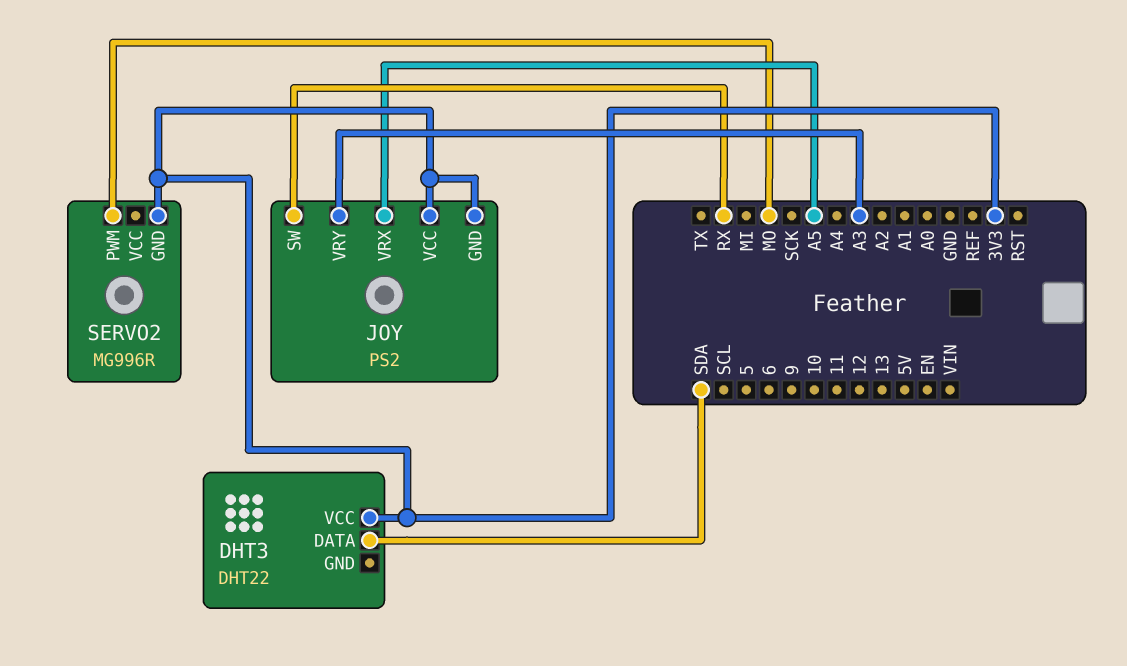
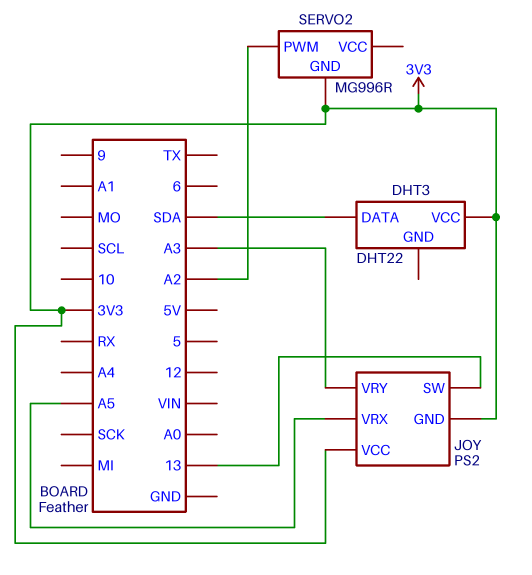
JOY pin SW: RX -> 13
SERVO2 pin PWM: MO -> A2

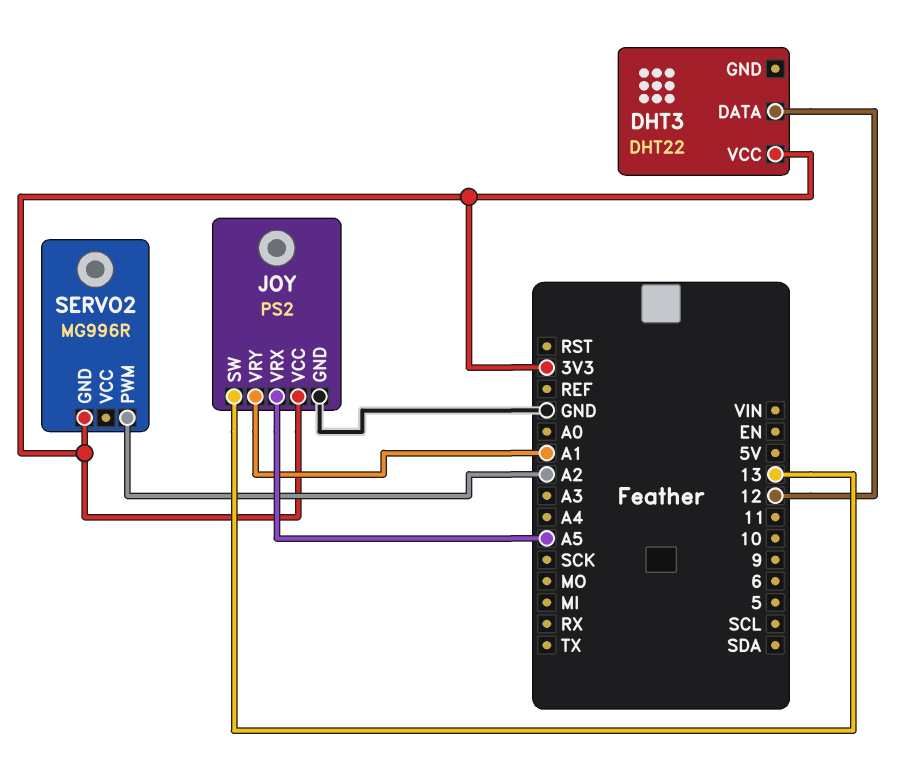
DHT3 pin DATA: SDA -> 12
JOY pin GND: 3V3 -> GND
JOY pin VRY: A3 -> A1

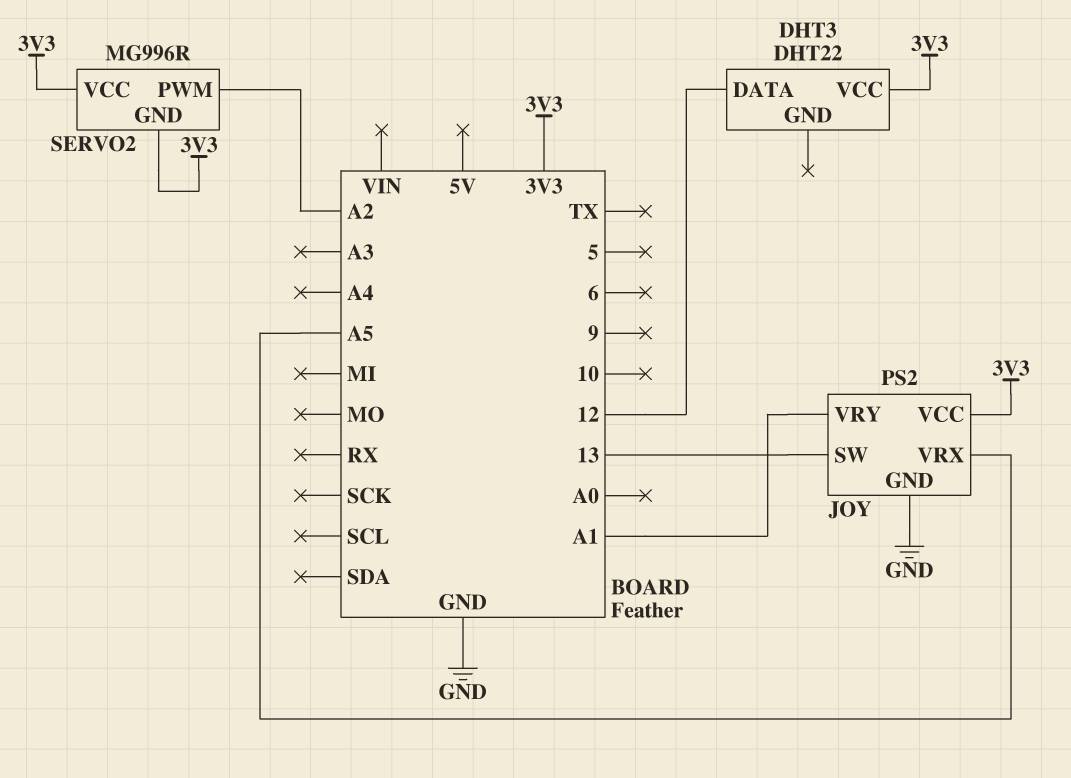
SERVO2 pin VCC: none -> 3V3

